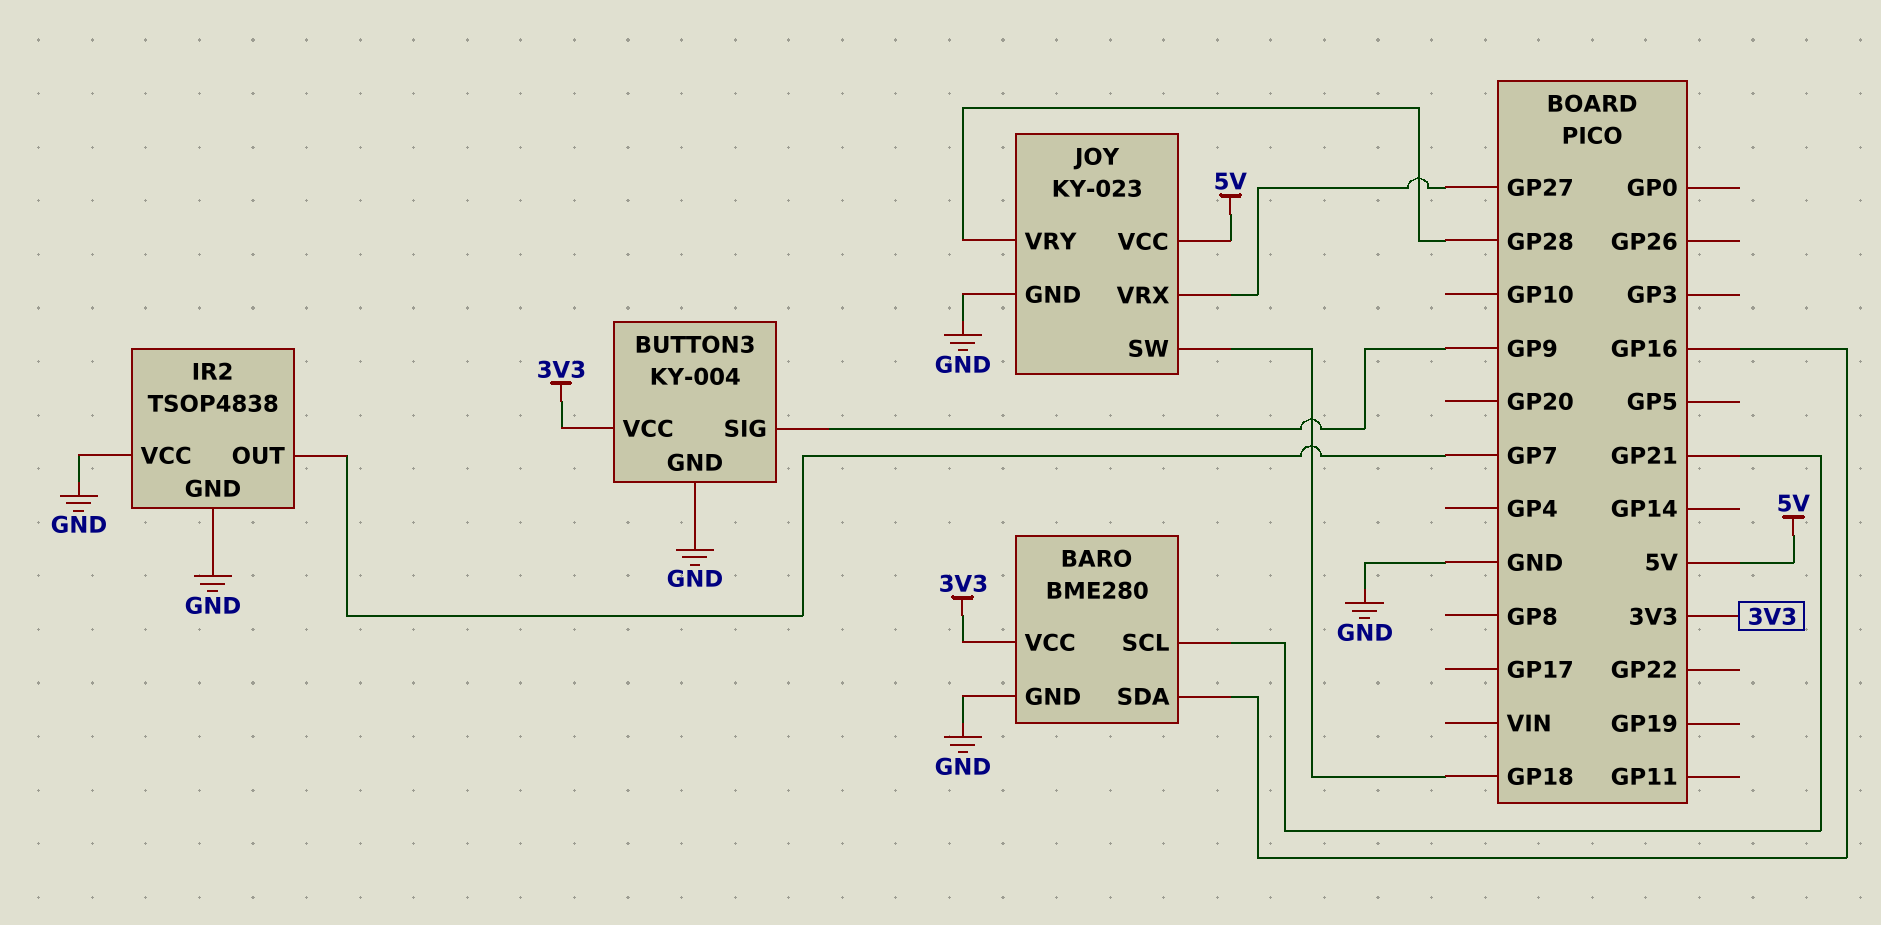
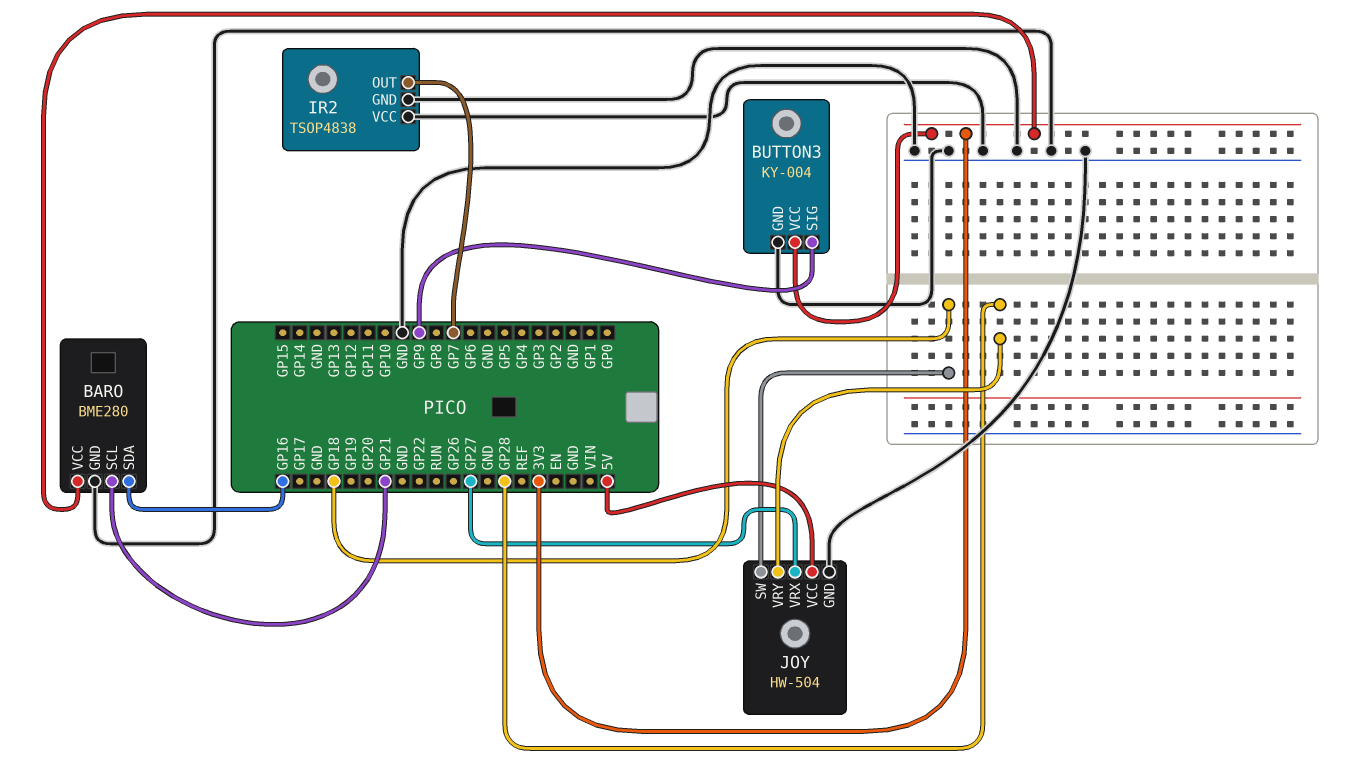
JOY: KY-023 -> HW-504

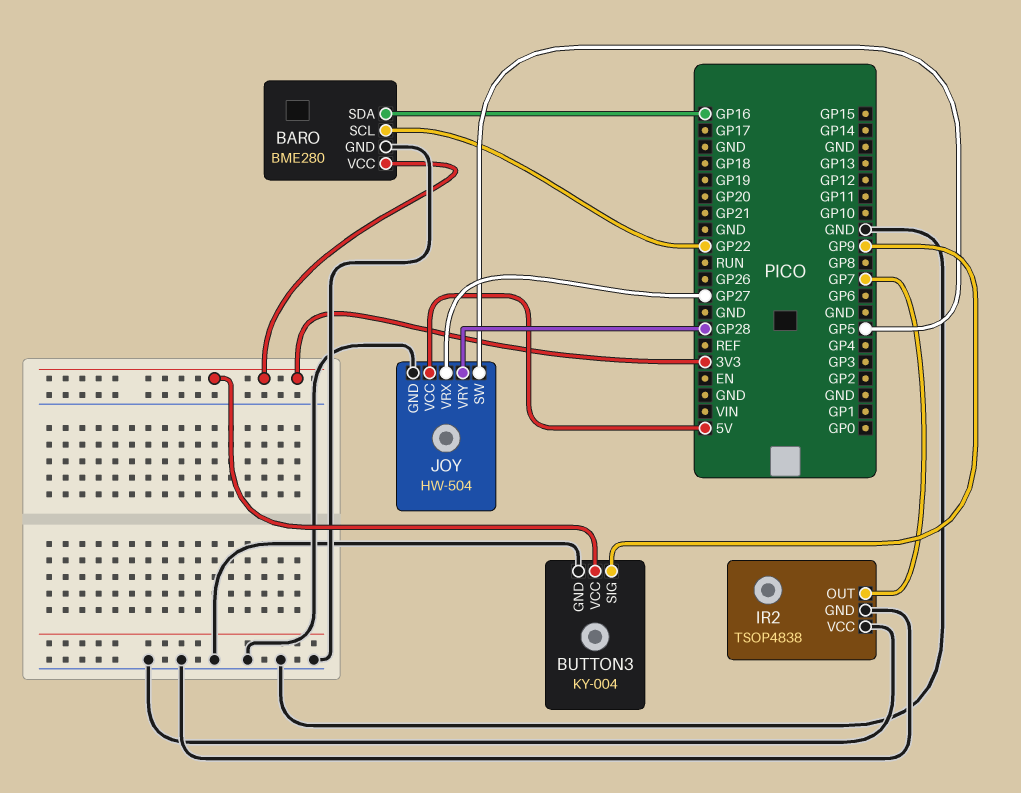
BARO pin SCL: GP21 -> GP22
JOY pin SW: GP18 -> GP5

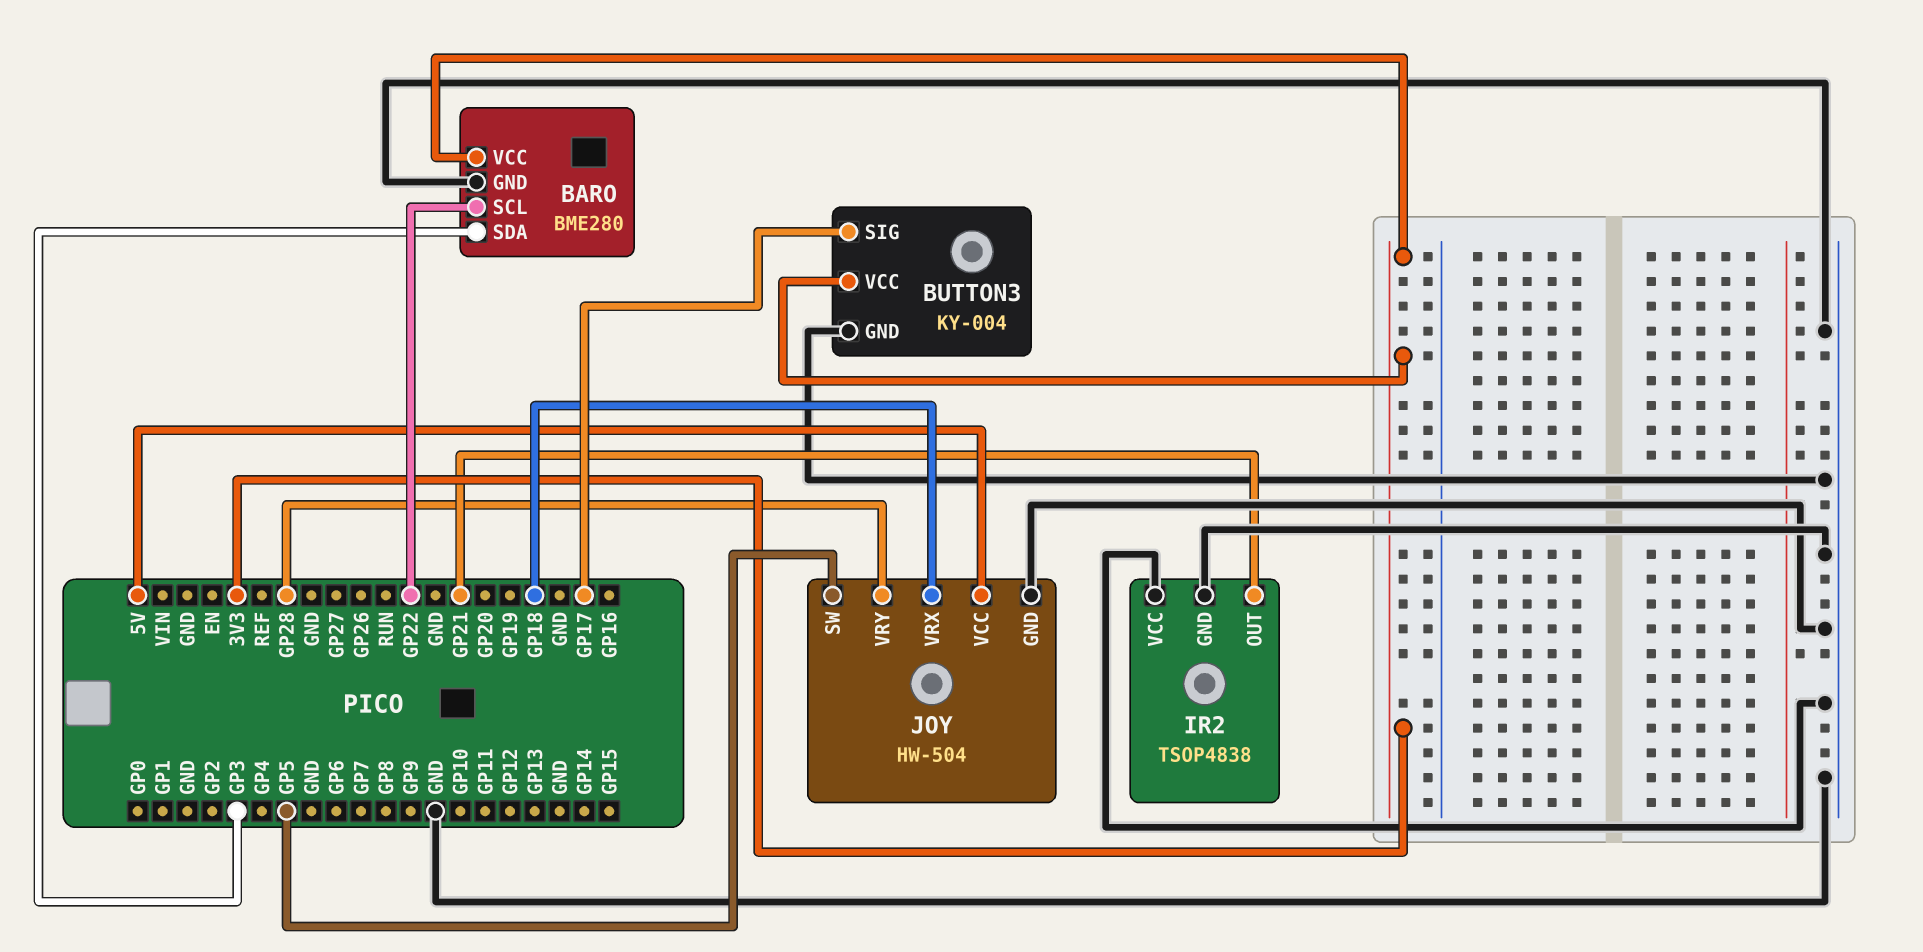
BARO pin SDA: GP16 -> GP3
BUTTON3 pin SIG: GP9 -> GP17
IR2 pin OUT: GP7 -> GP21
JOY pin VRX: GP27 -> GP18

